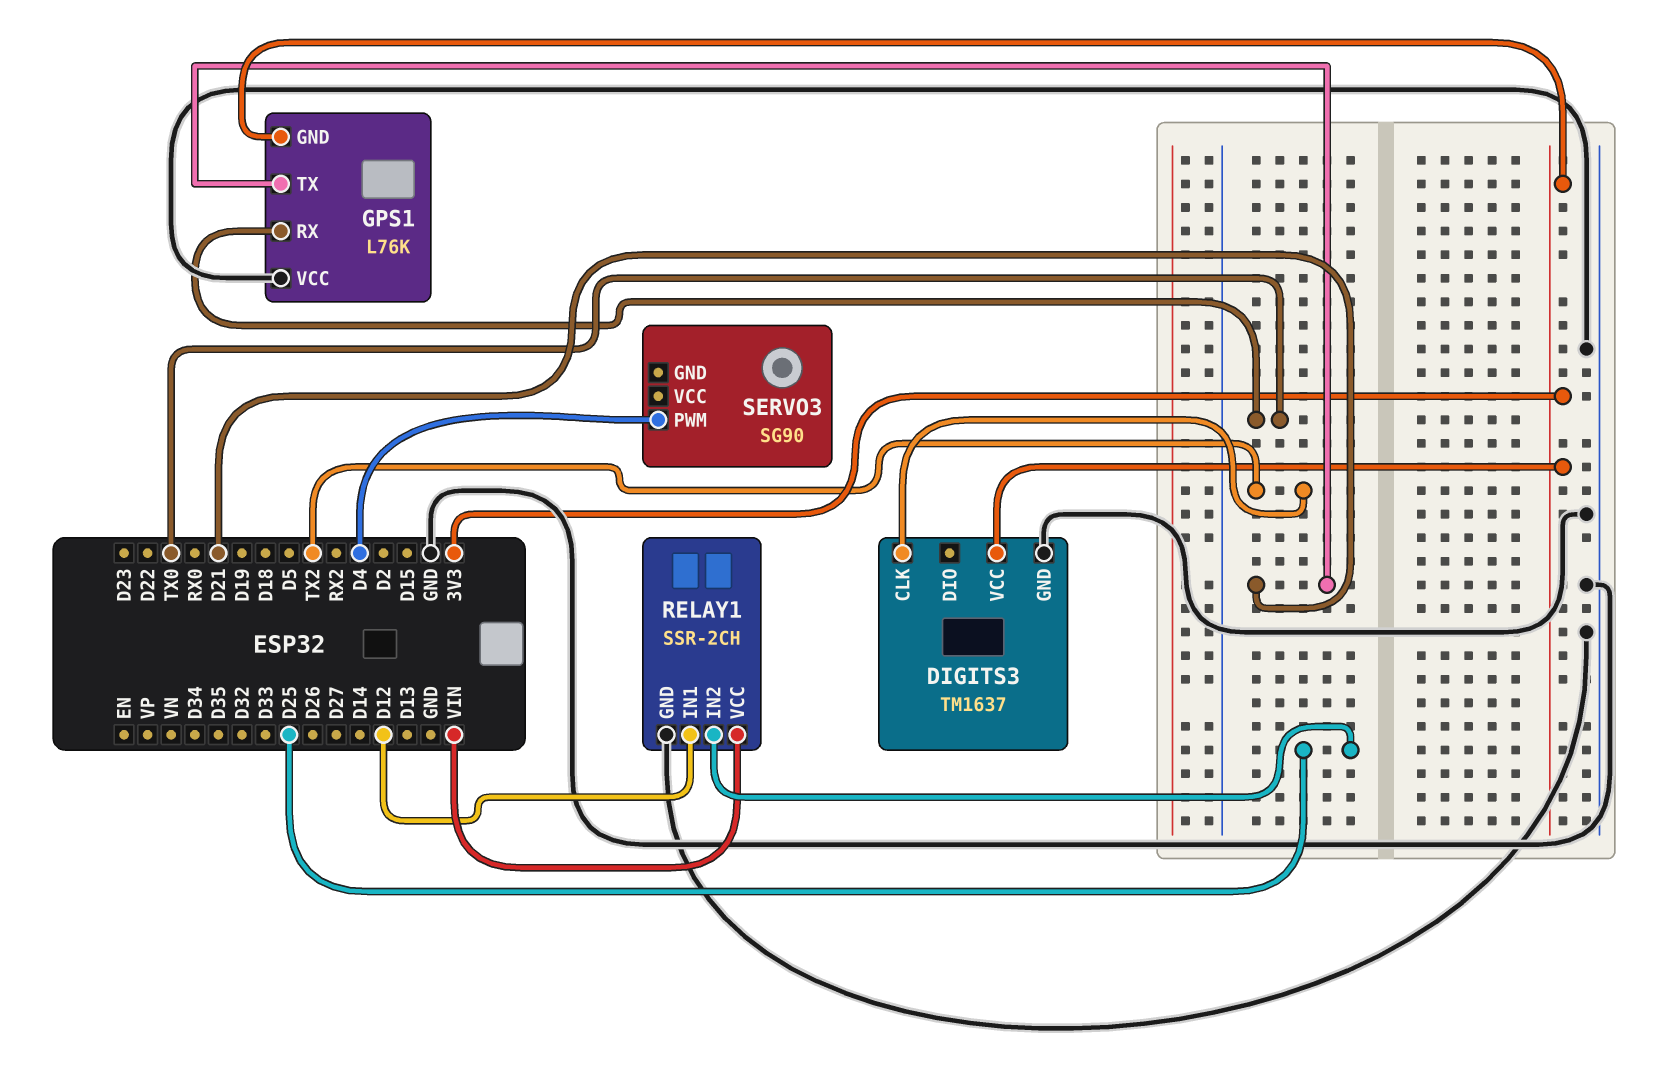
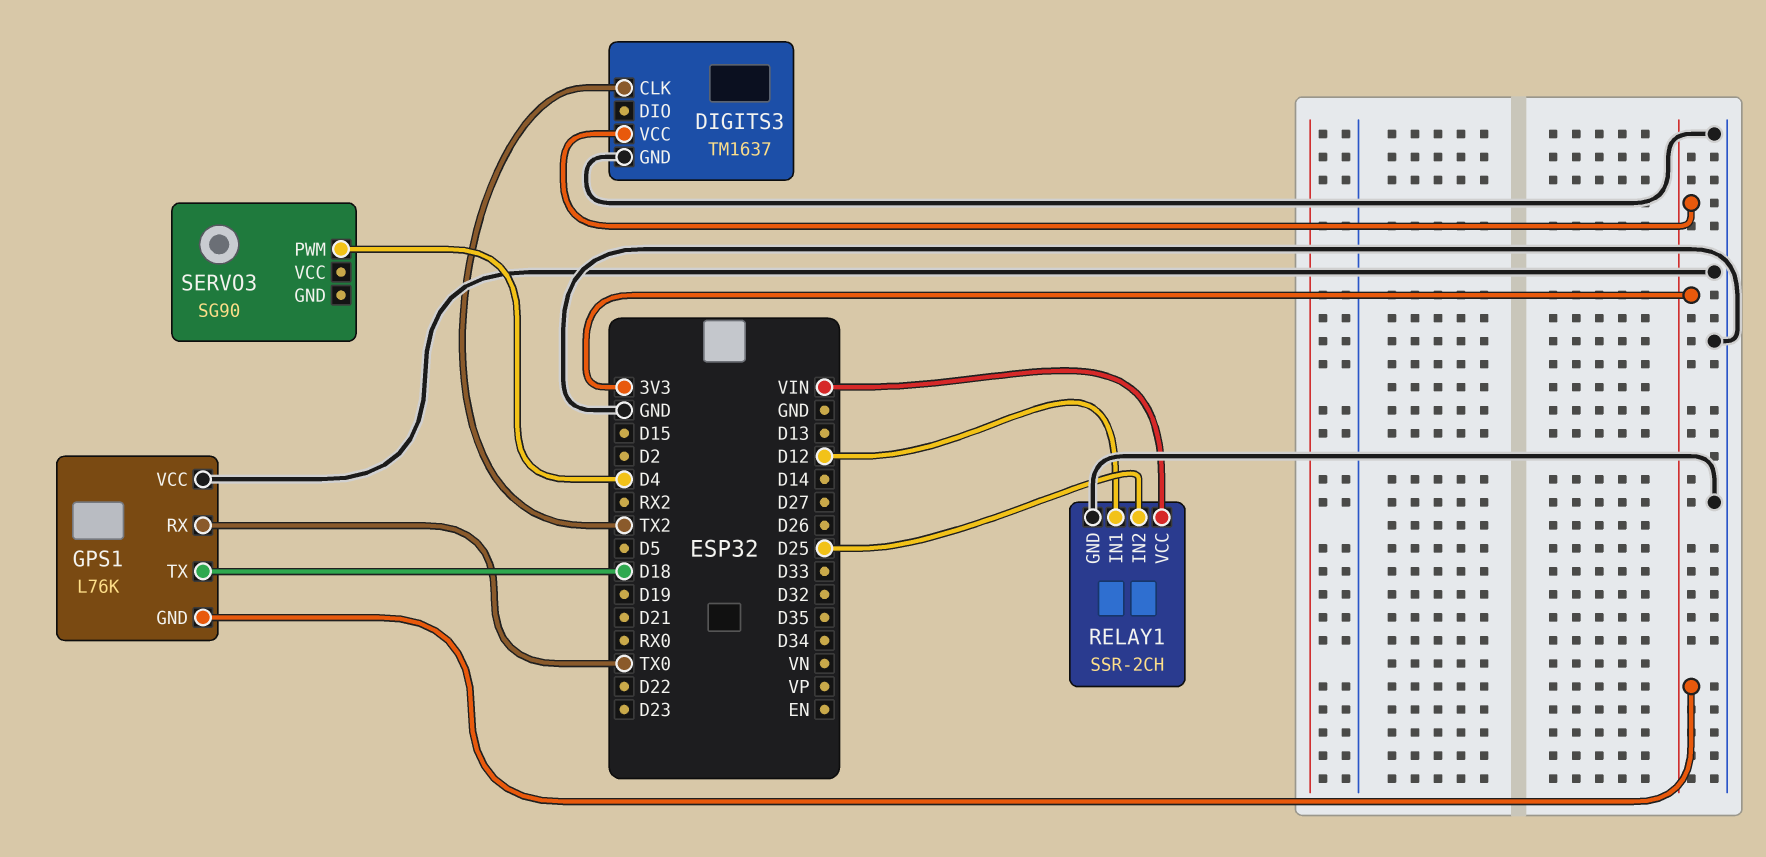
GPS1 pin TX: D21 -> D18

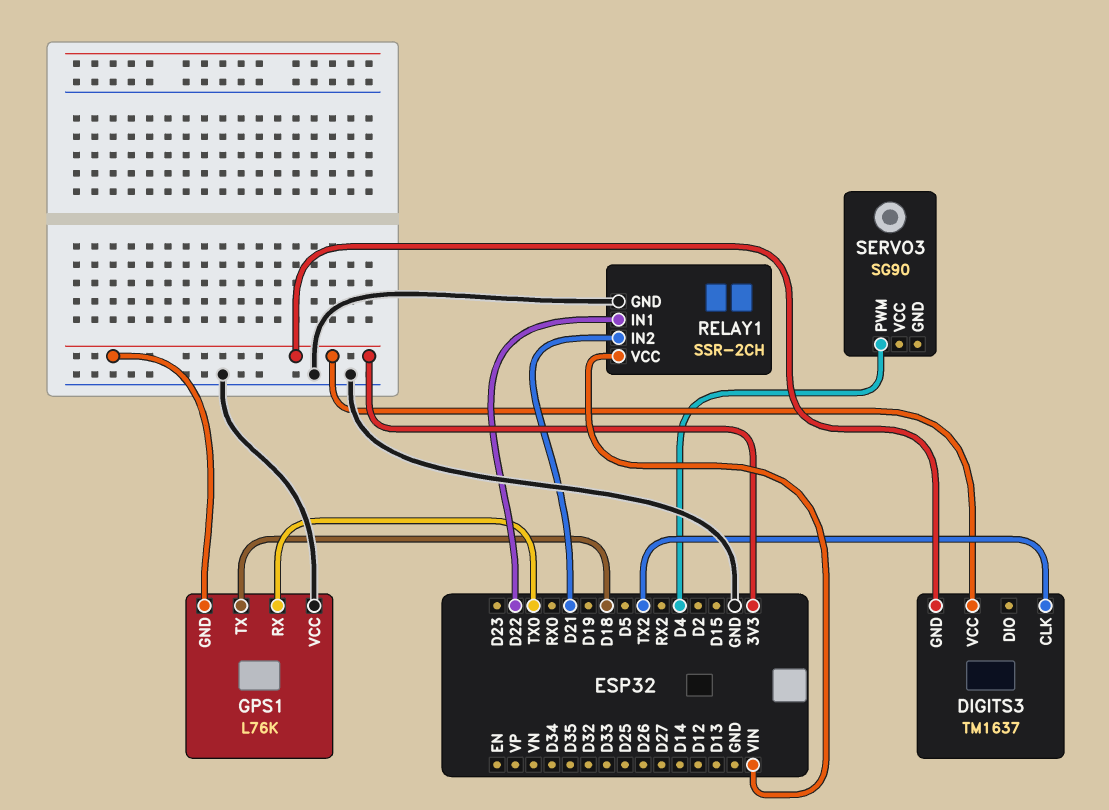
DIGITS3 pin GND: GND -> 3V3
RELAY1 pin IN1: D12 -> D22
RELAY1 pin IN2: D25 -> D21

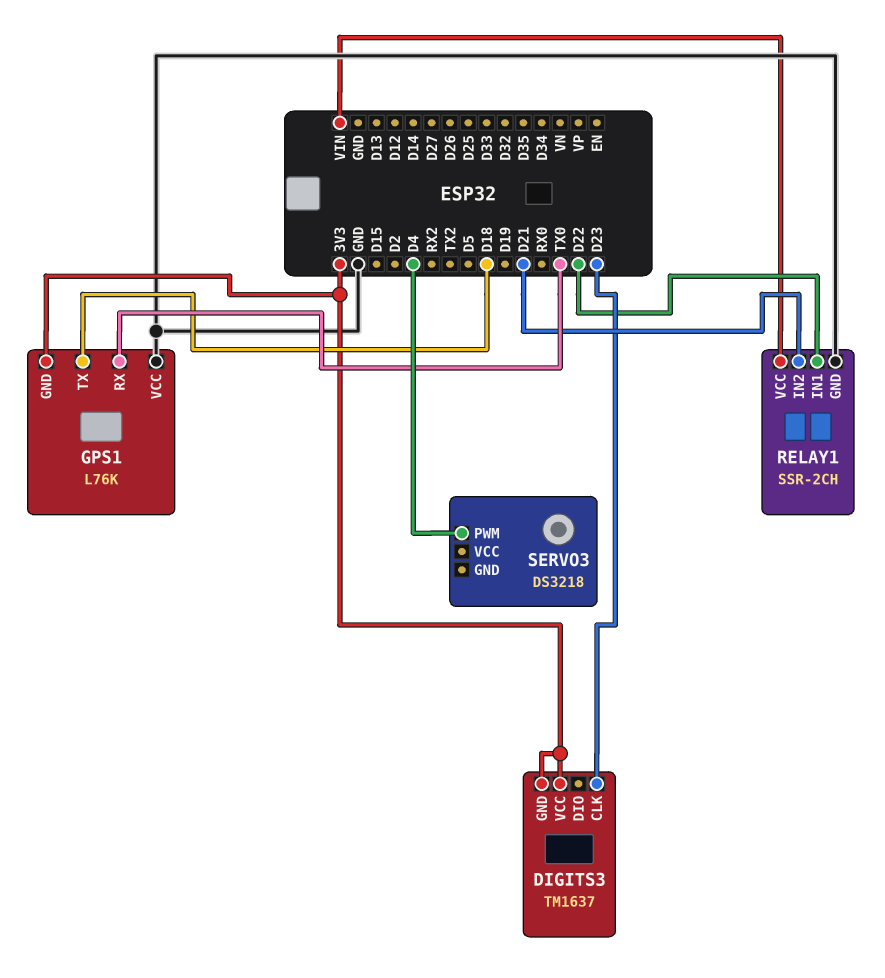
DIGITS3 pin CLK: TX2 -> D23
SERVO3: SG90 -> DS3218

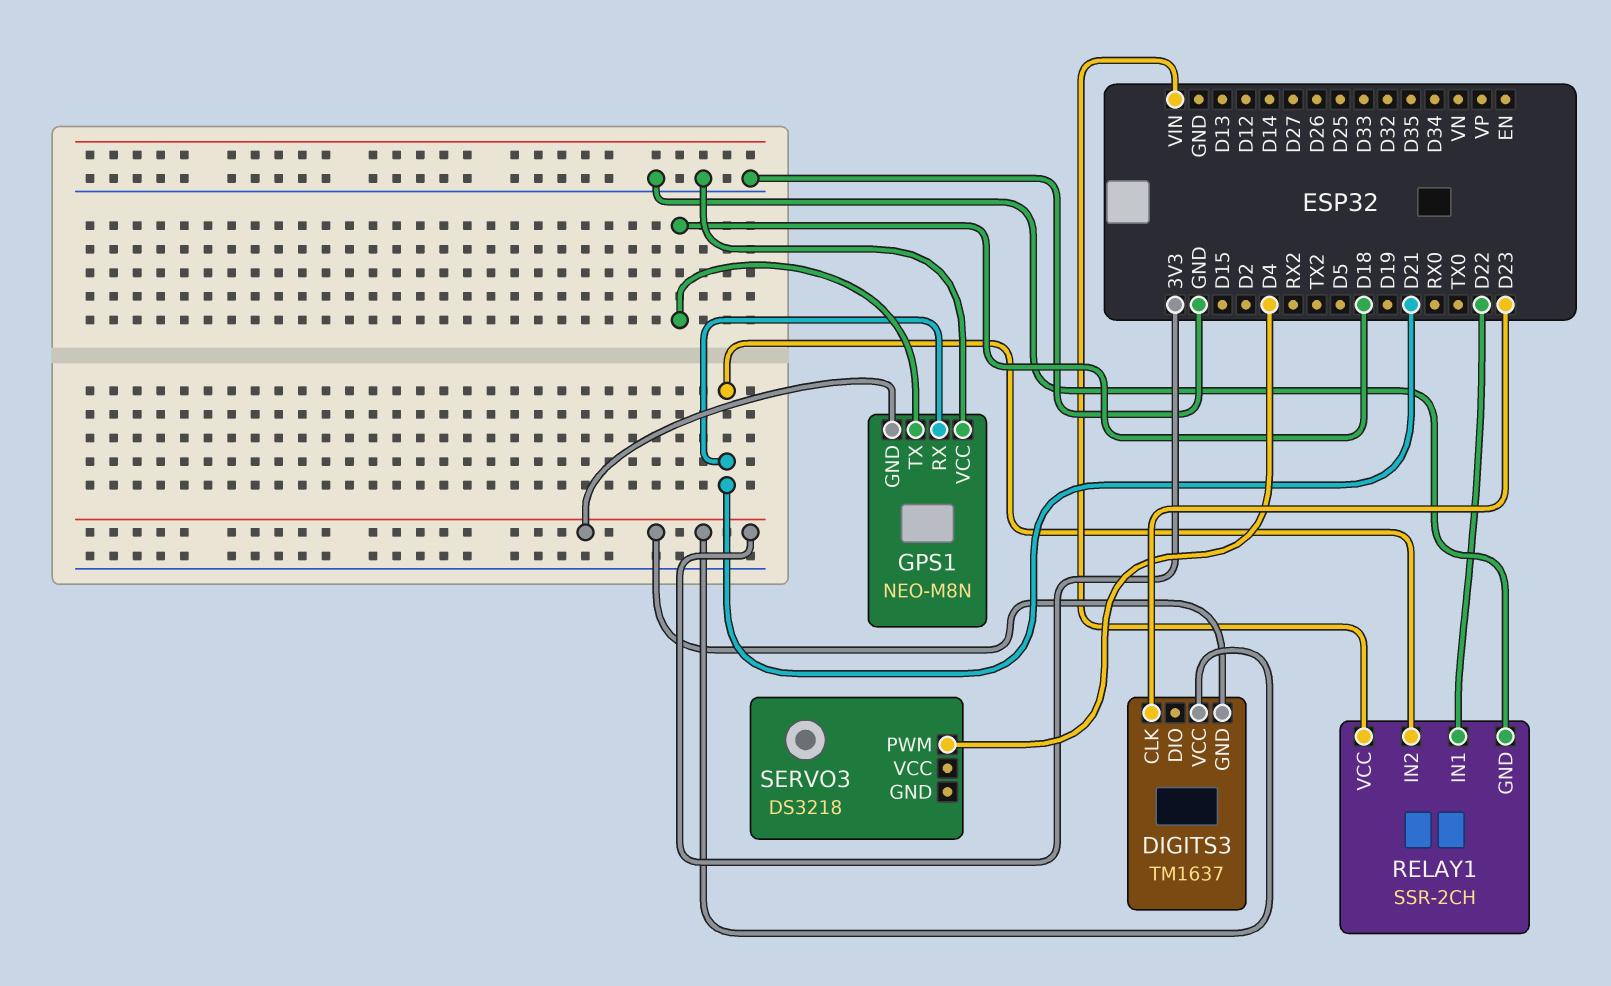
GPS1: L76K -> NEO-M8N
GPS1 pin RX: TX0 -> D21

